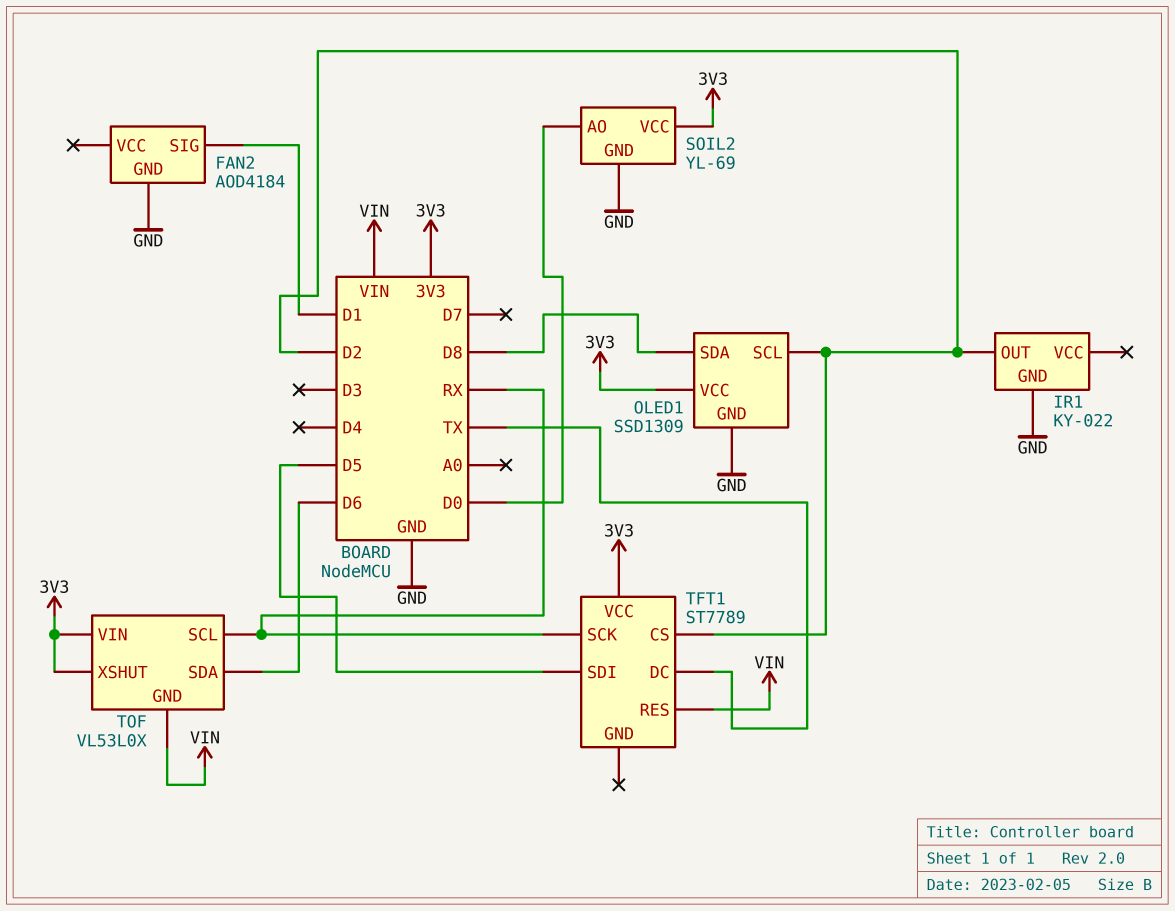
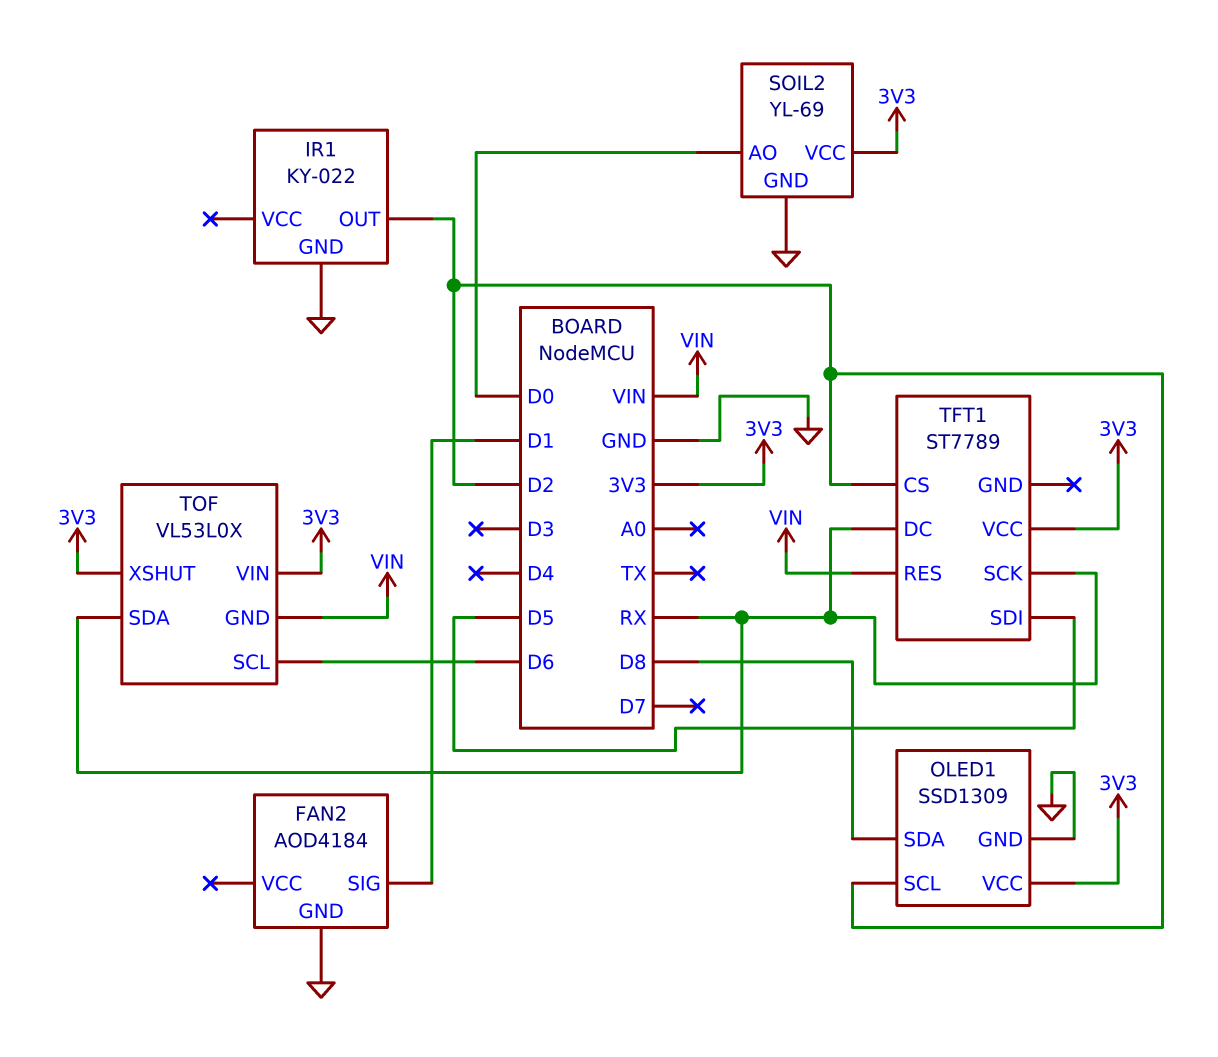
TFT1 pin DC: TX -> RX
TOF pin SCL: RX -> D6
TOF pin SDA: D6 -> RX

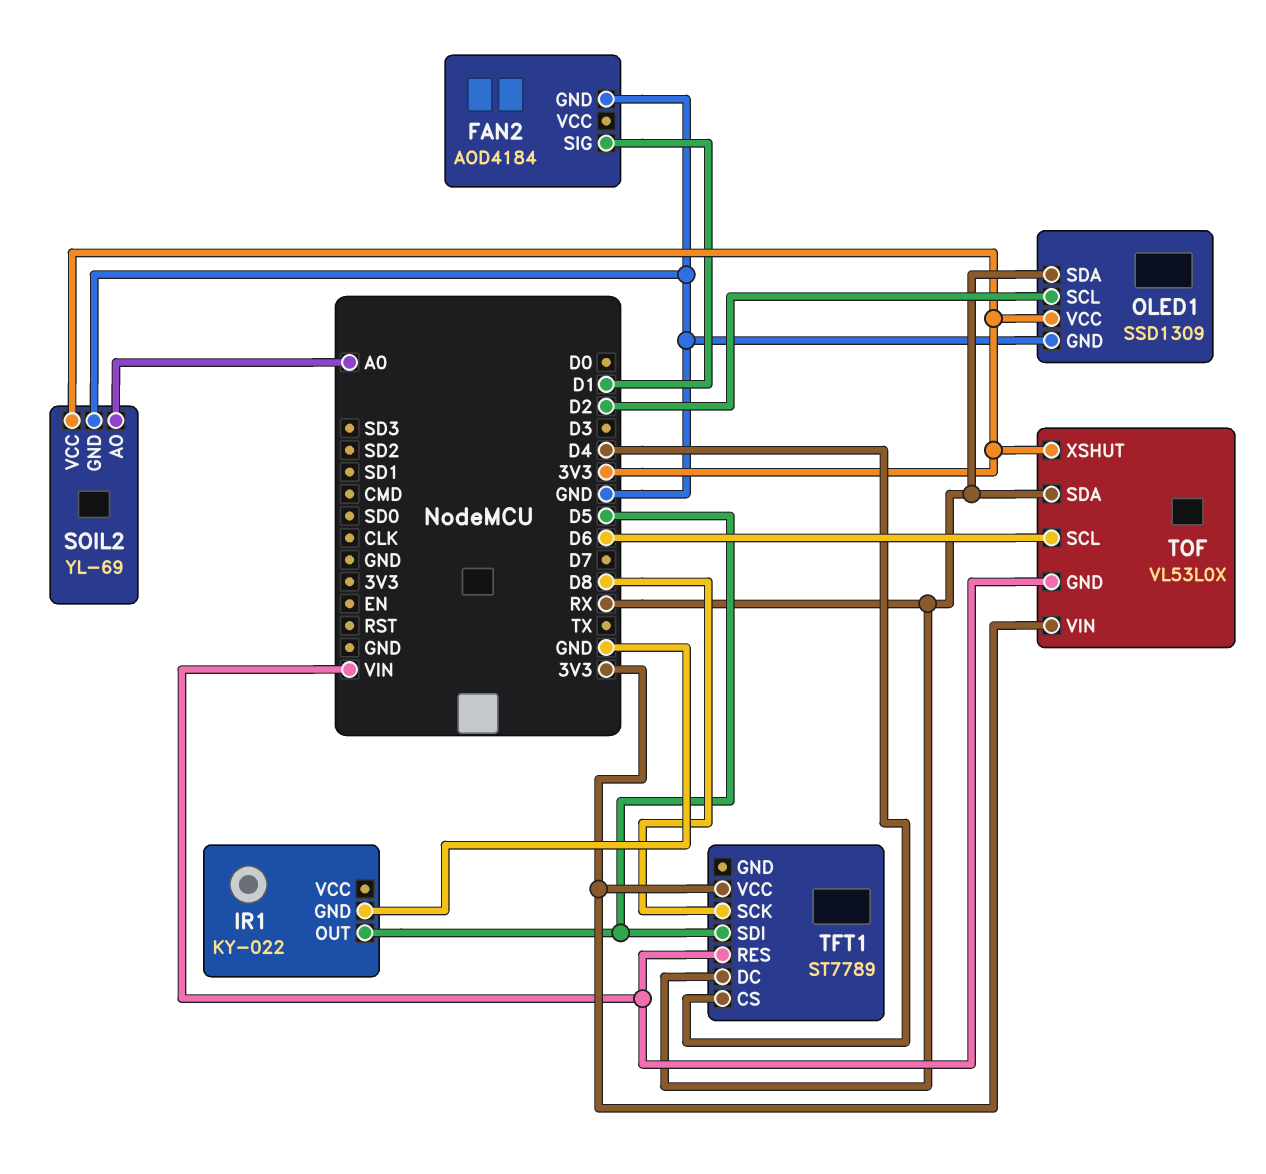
IR1 pin OUT: D2 -> D5
OLED1 pin SDA: D8 -> RX
SOIL2 pin AO: D0 -> A0
TFT1 pin CS: D2 -> D4
TFT1 pin SCK: RX -> D8

